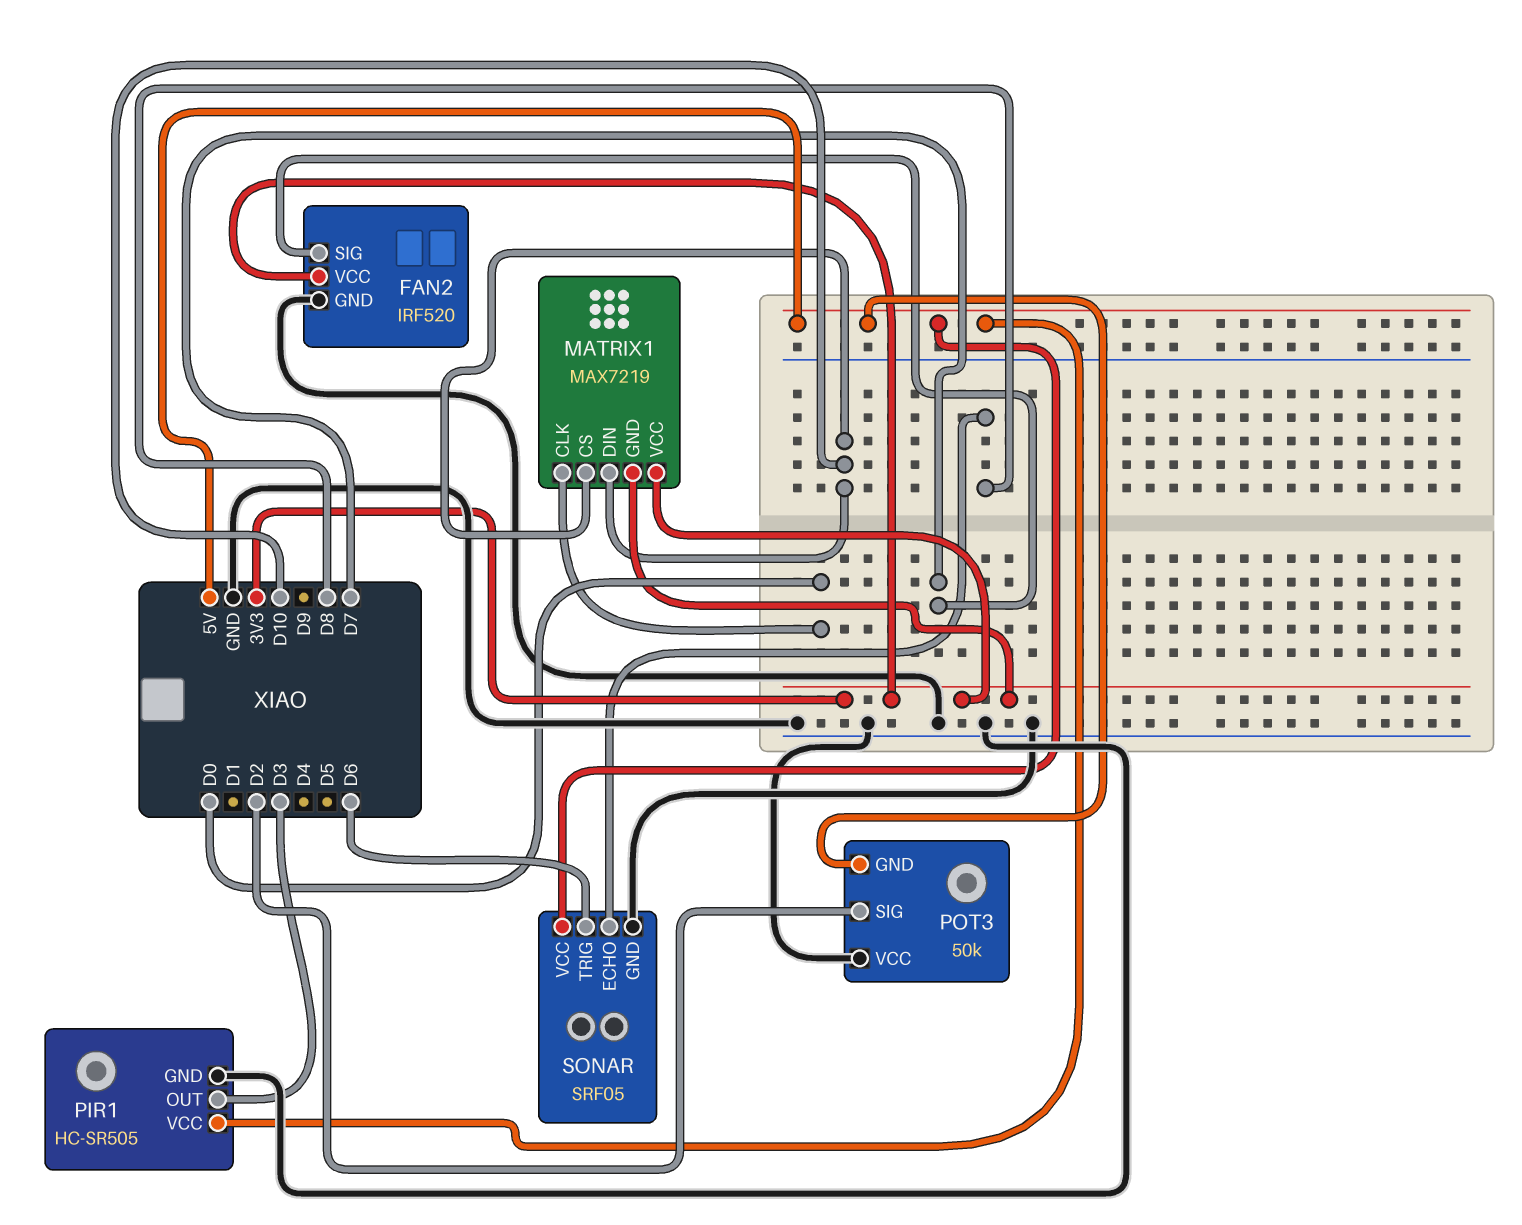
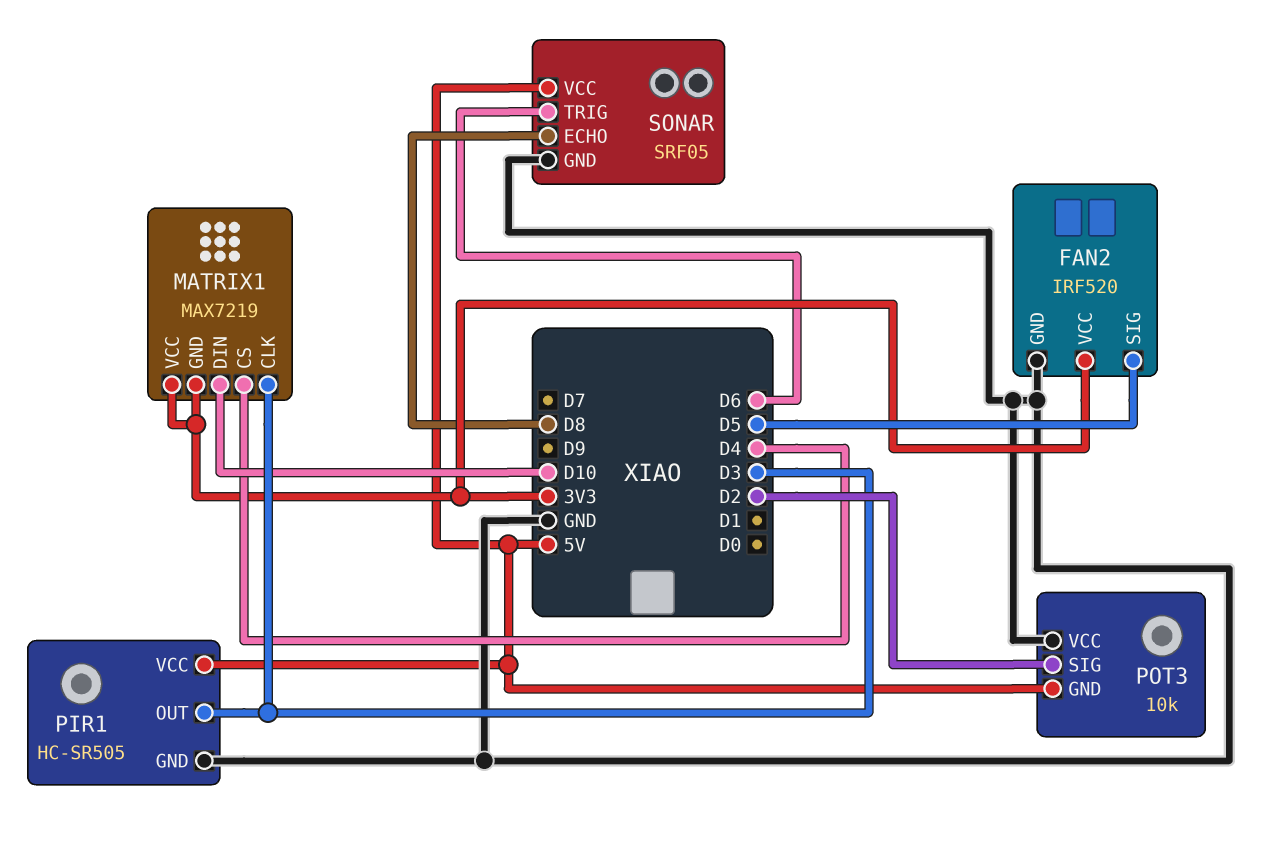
FAN2 pin SIG: D7 -> D5
MATRIX1 pin CLK: D0 -> D3
MATRIX1 pin CS: D10 -> D4
POT3: 50k -> 10k

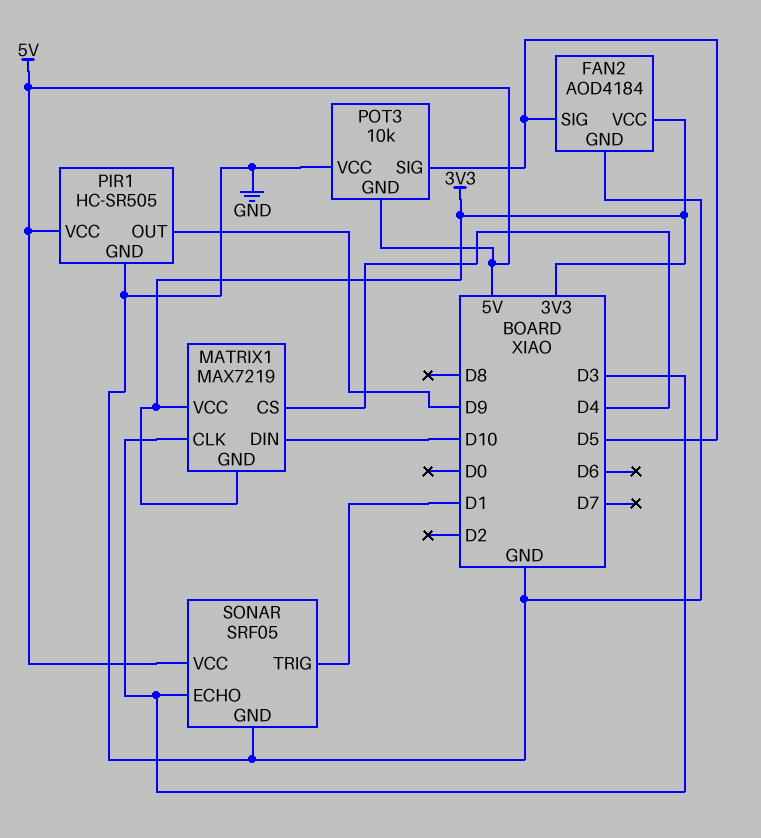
FAN2: IRF520 -> AOD4184
PIR1 pin OUT: D3 -> D9
POT3 pin SIG: D2 -> D5
SONAR pin ECHO: D8 -> D3
SONAR pin TRIG: D6 -> D1

